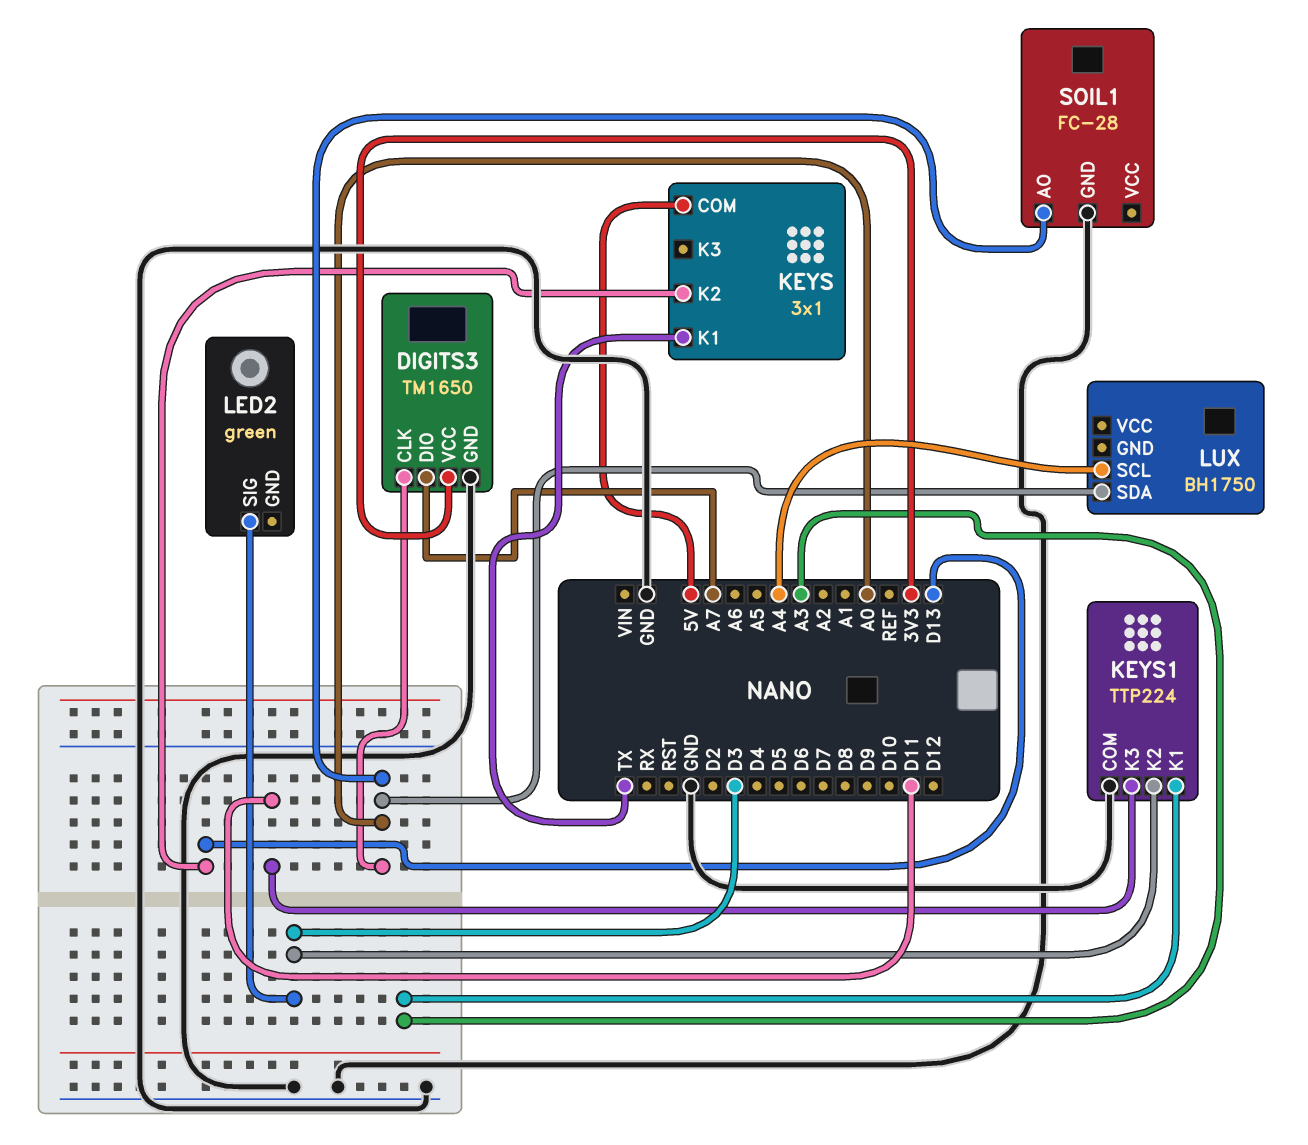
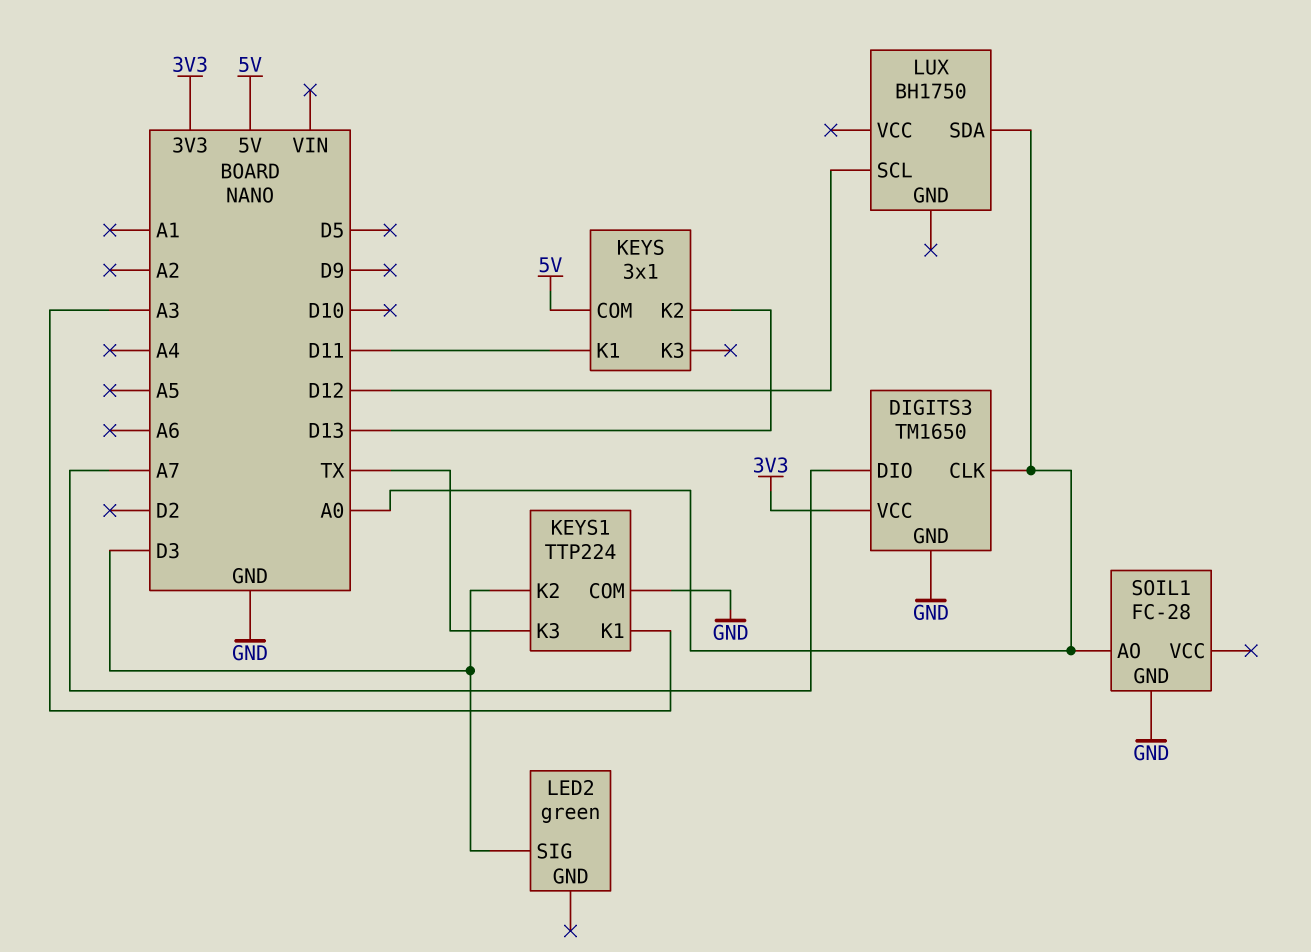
KEYS pin K1: TX -> D11
KEYS1 pin K3: D11 -> TX
LUX pin SCL: A4 -> D12

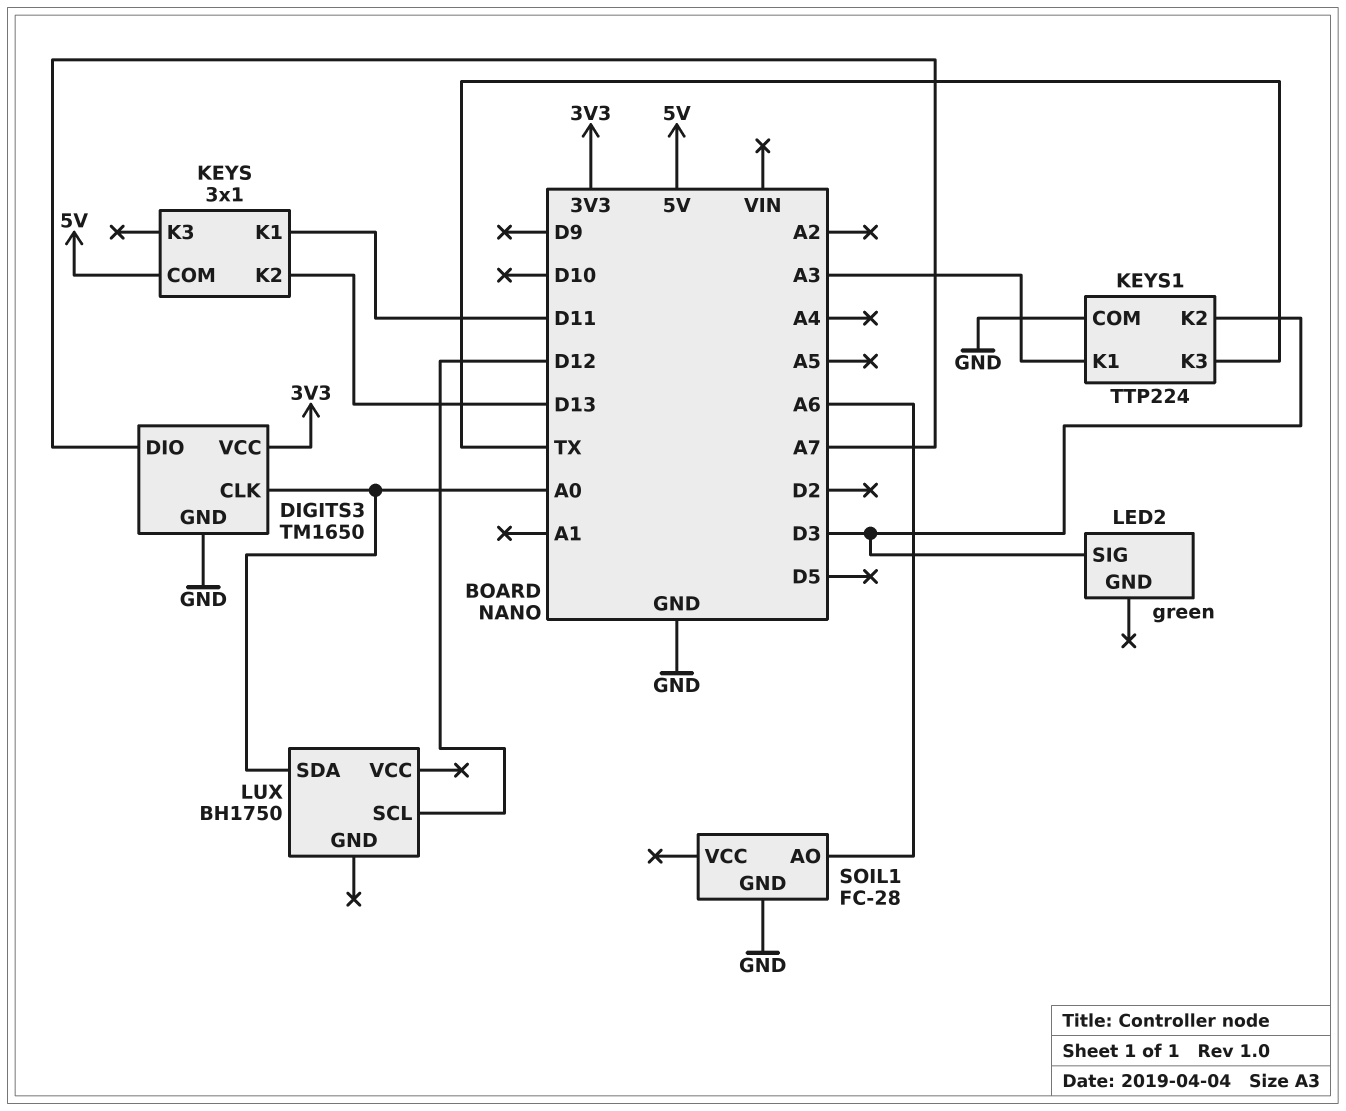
SOIL1 pin AO: A0 -> A6

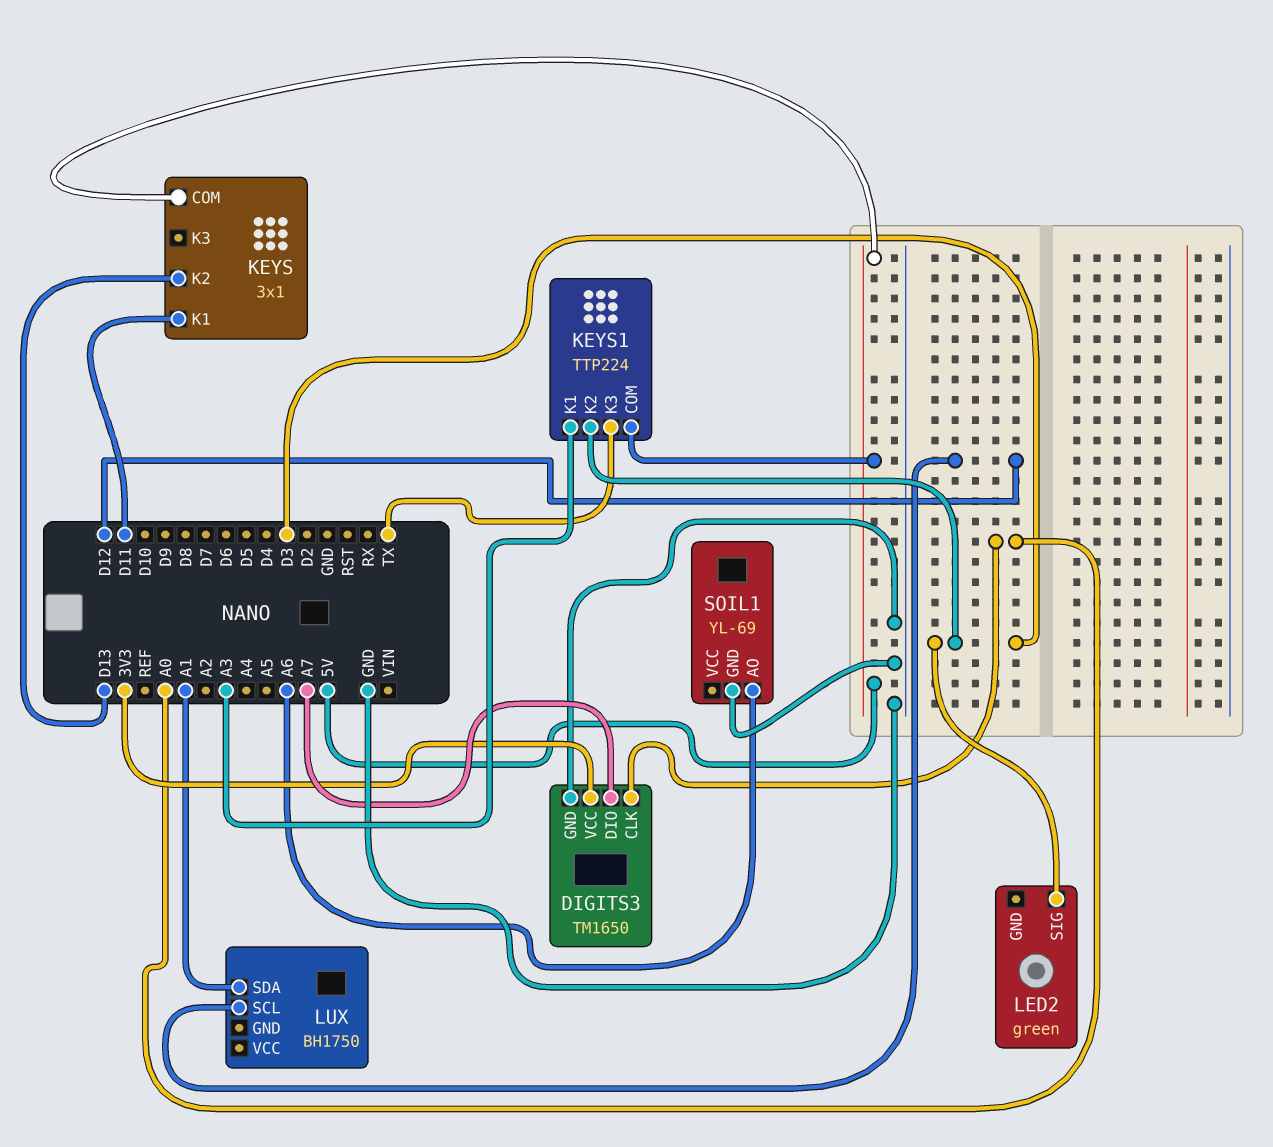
KEYS1 pin COM: GND -> 5V
LUX pin SDA: A0 -> A1
SOIL1: FC-28 -> YL-69

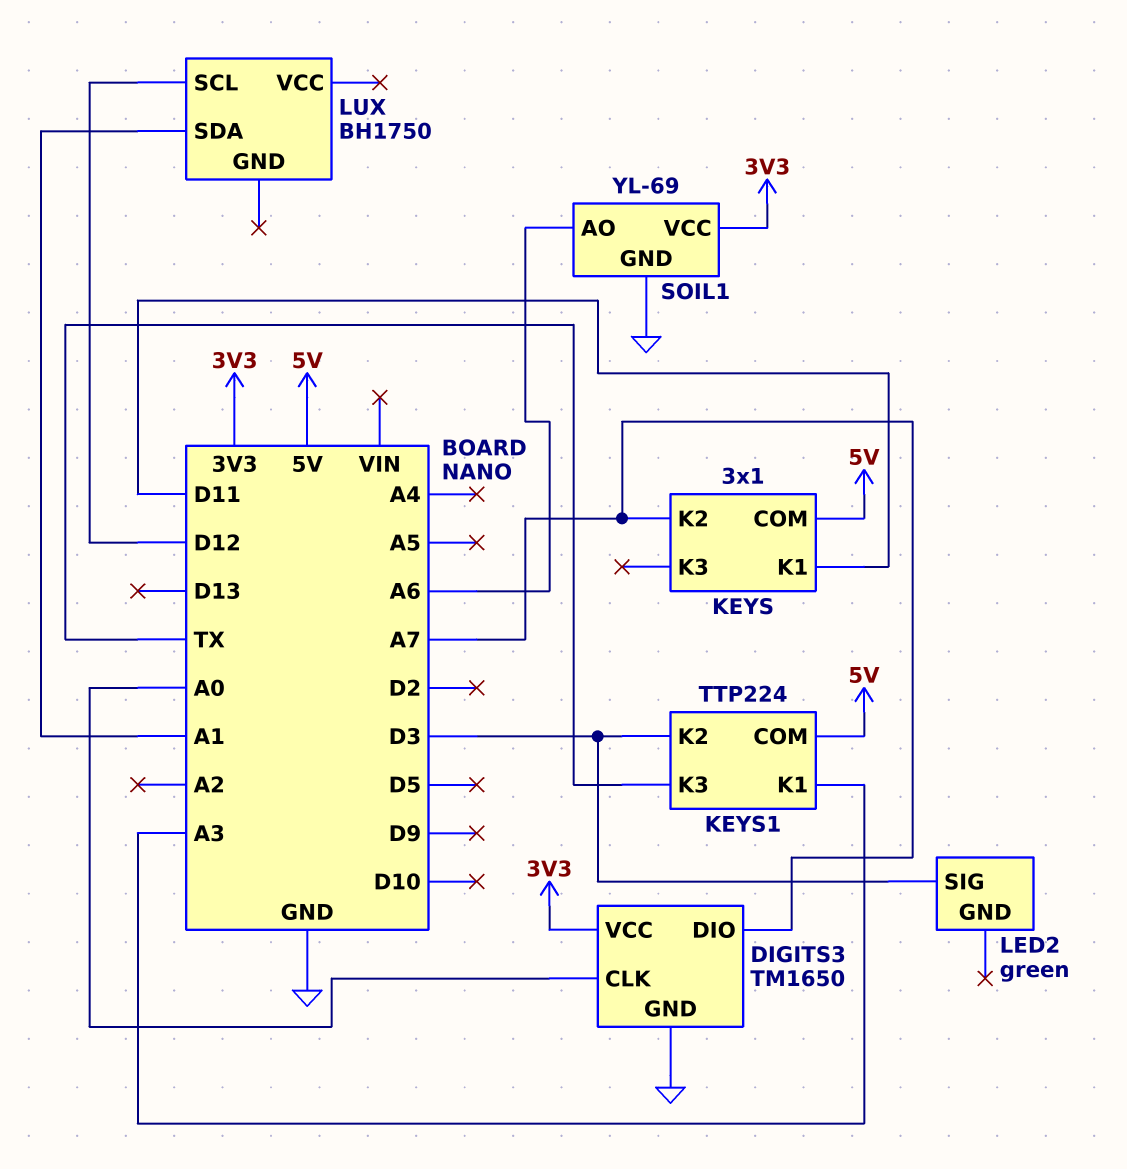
KEYS pin K2: D13 -> A7
SOIL1 pin VCC: none -> 3V3

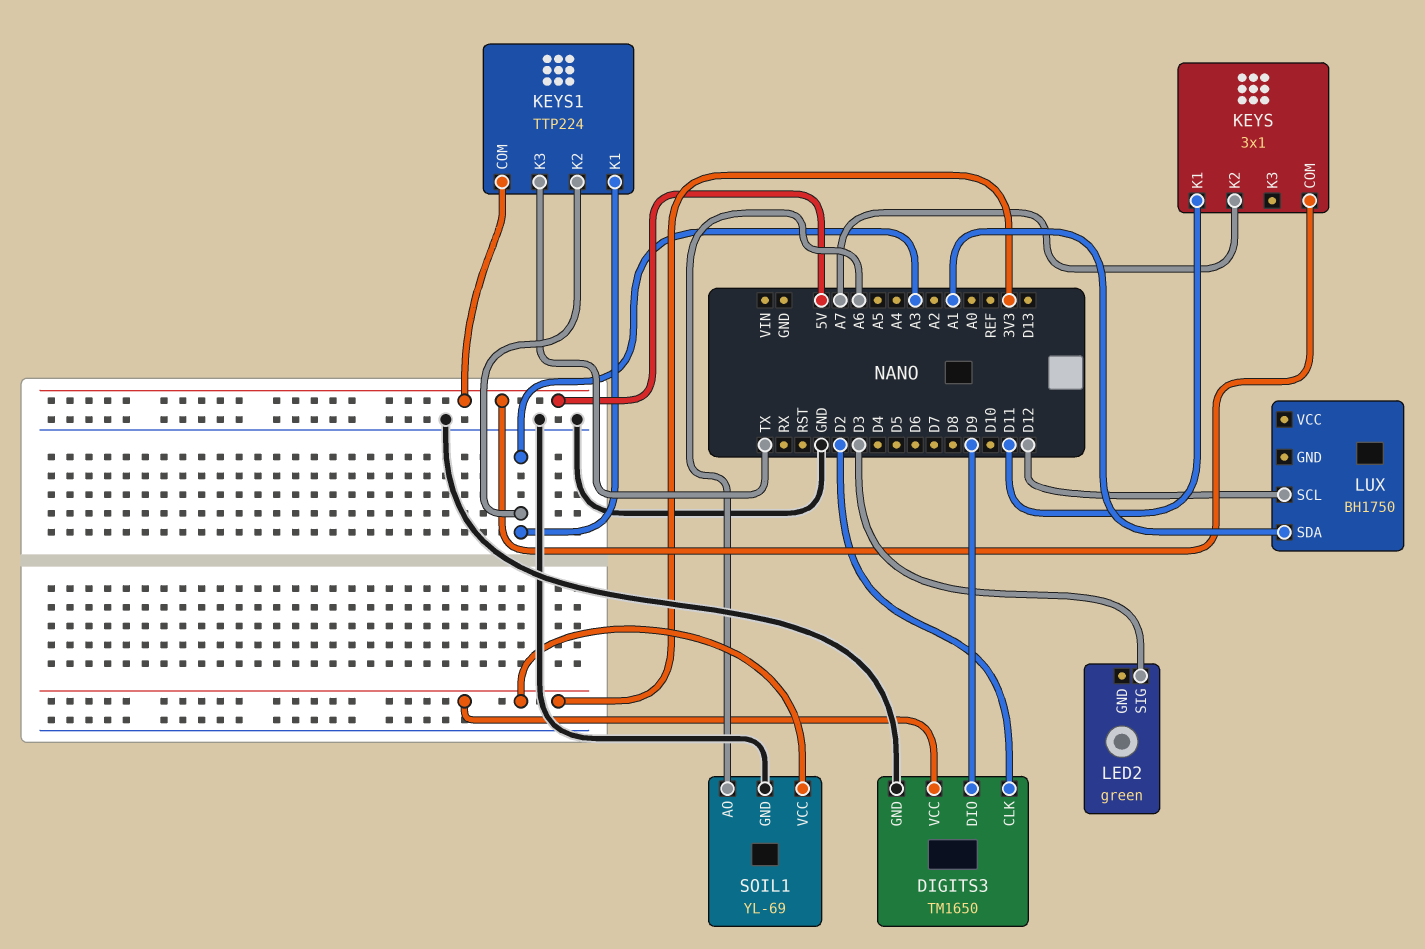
DIGITS3 pin CLK: A0 -> D2
DIGITS3 pin DIO: A7 -> D9
KEYS1 pin K2: D3 -> A3

